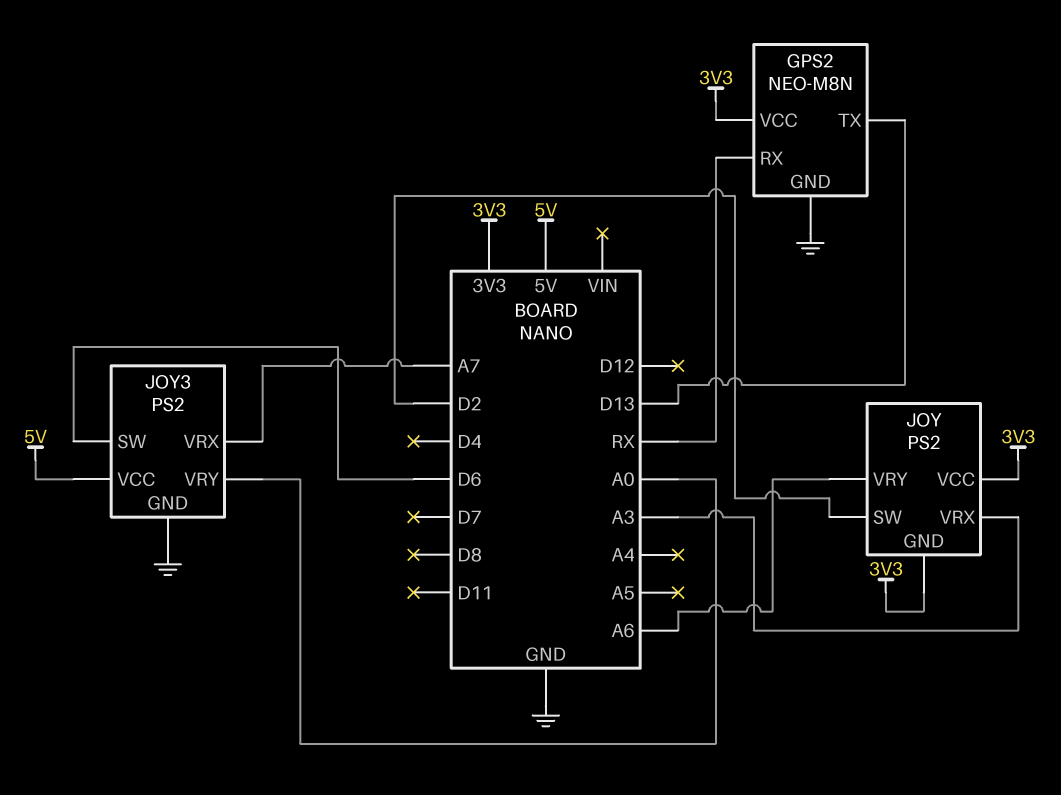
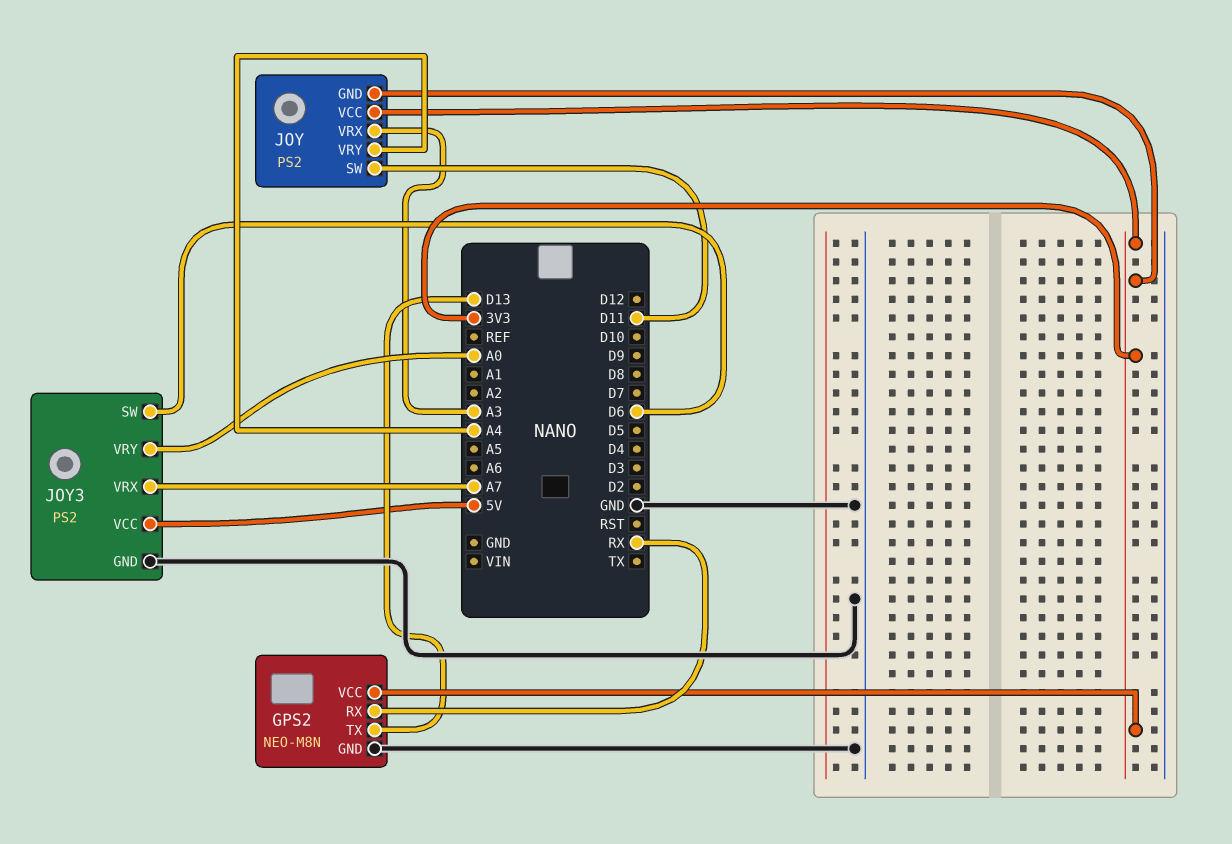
JOY pin SW: D2 -> D11
JOY pin VRY: A6 -> A4

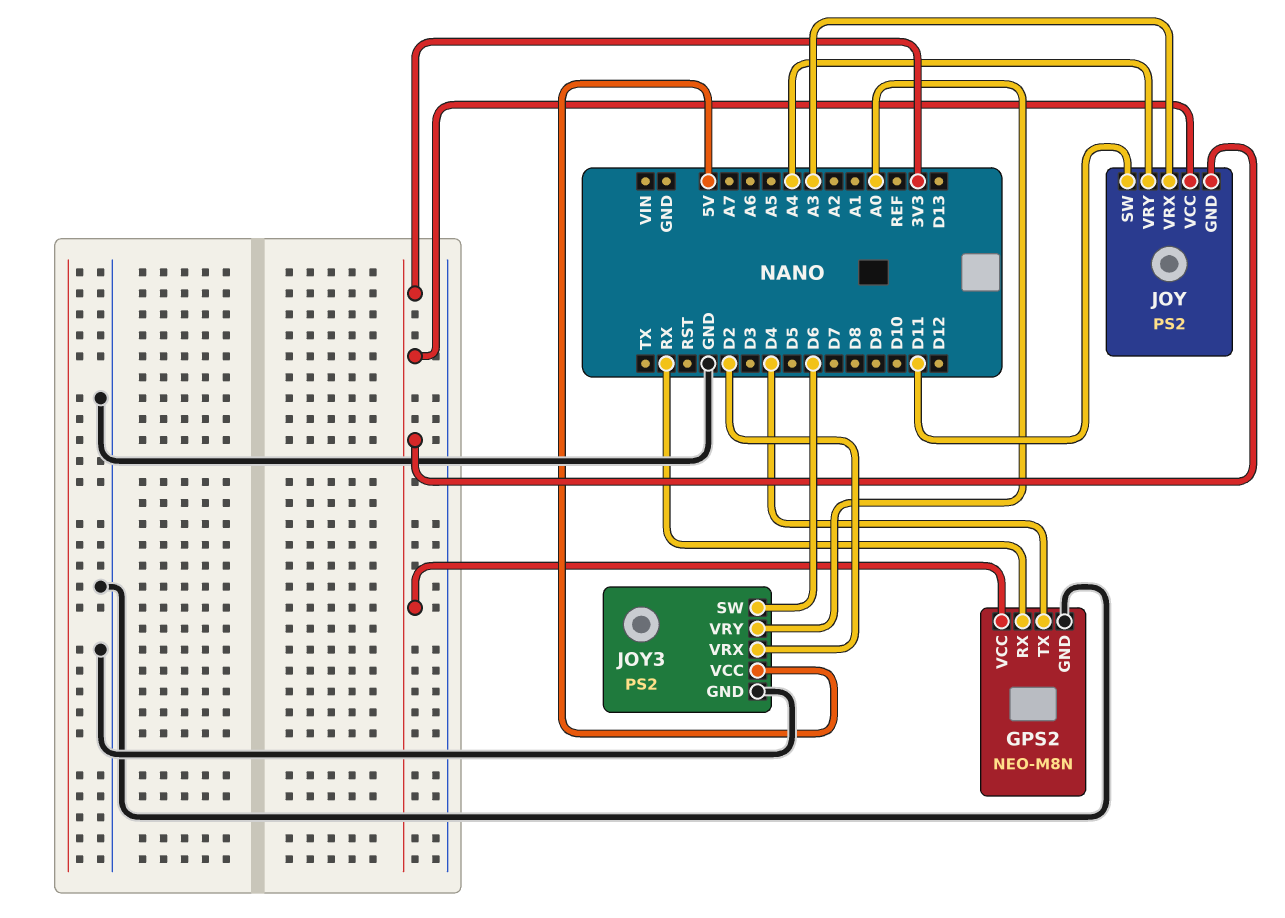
GPS2 pin TX: D13 -> D4
JOY3 pin VRX: A7 -> D2

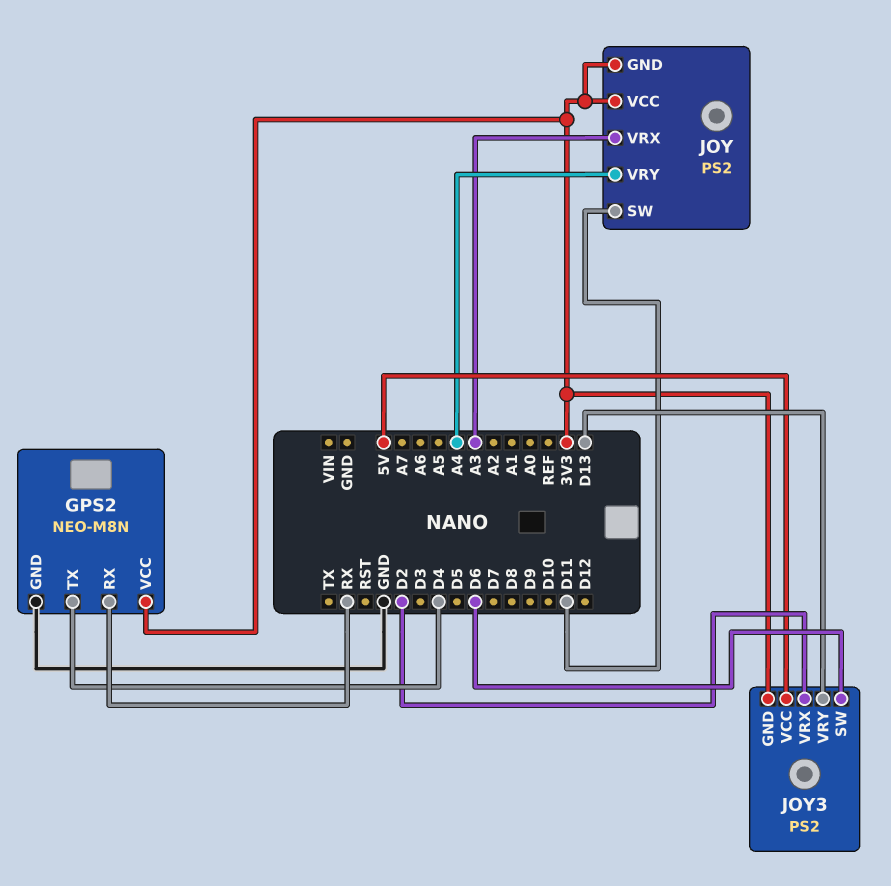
JOY3 pin GND: GND -> 3V3
JOY3 pin VRY: A0 -> D13

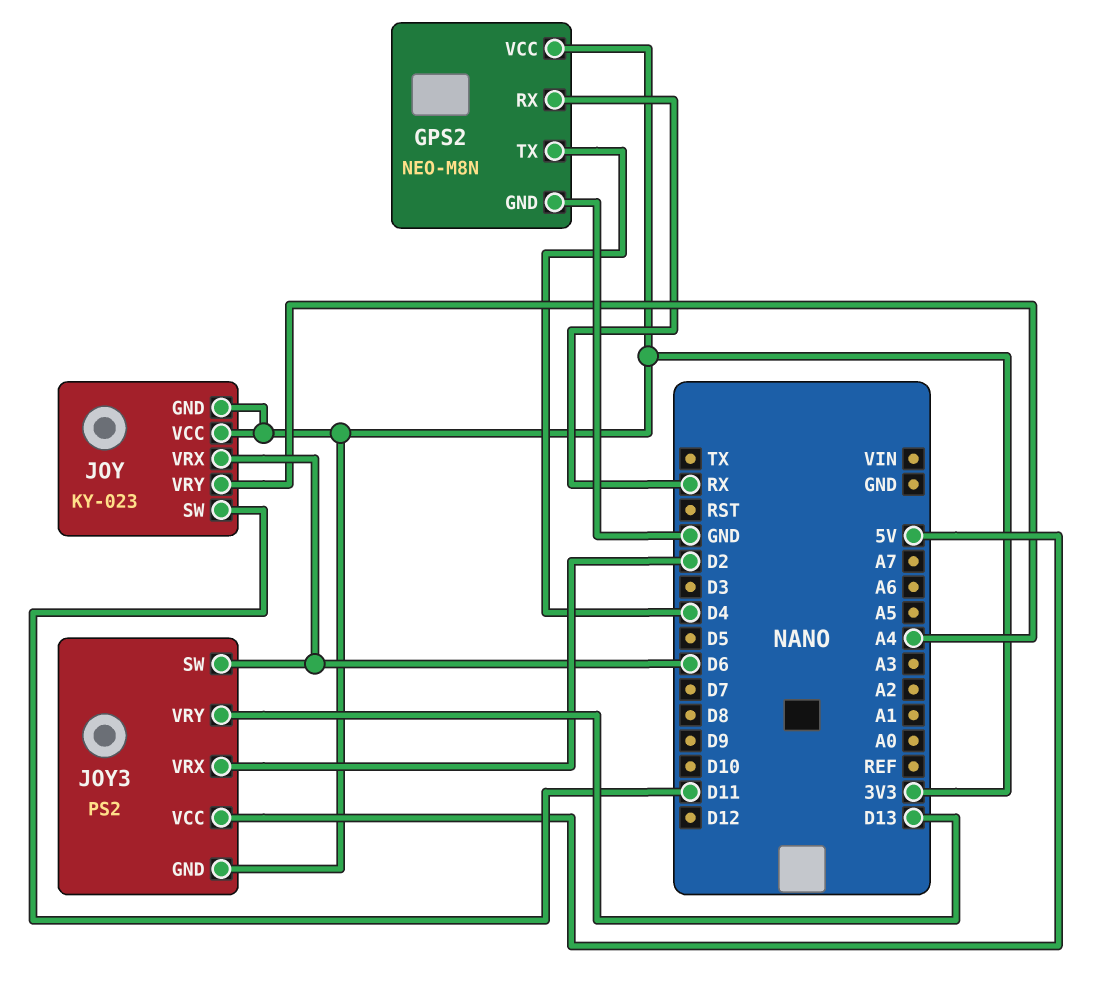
JOY: PS2 -> KY-023
JOY pin VRX: A3 -> D6

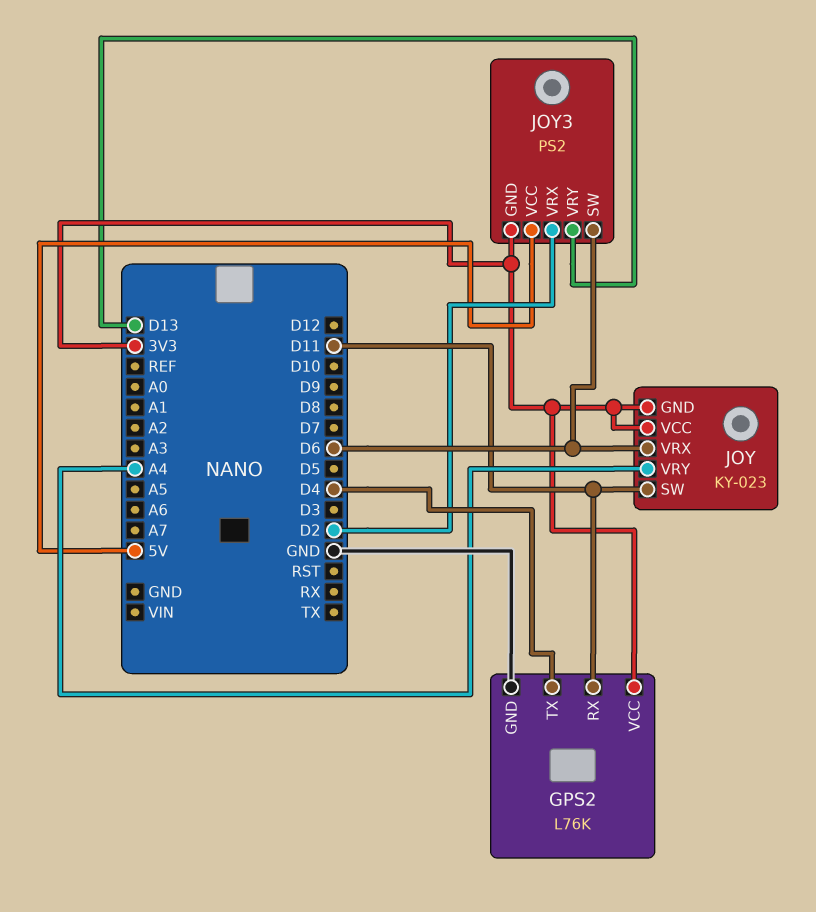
GPS2: NEO-M8N -> L76K
GPS2 pin RX: RX -> D11

